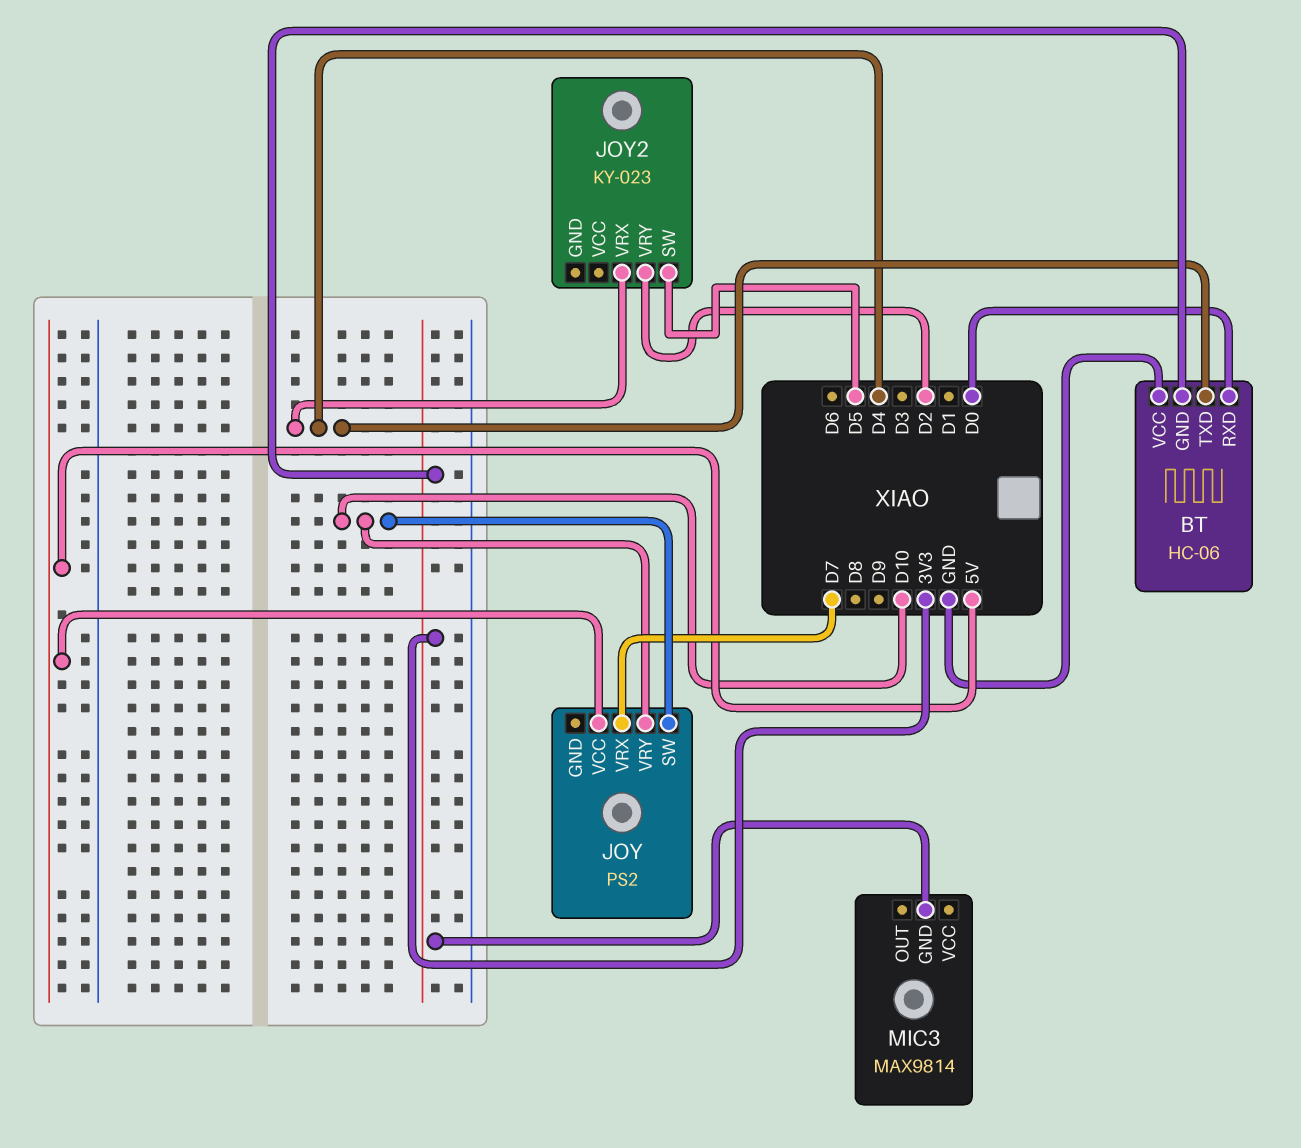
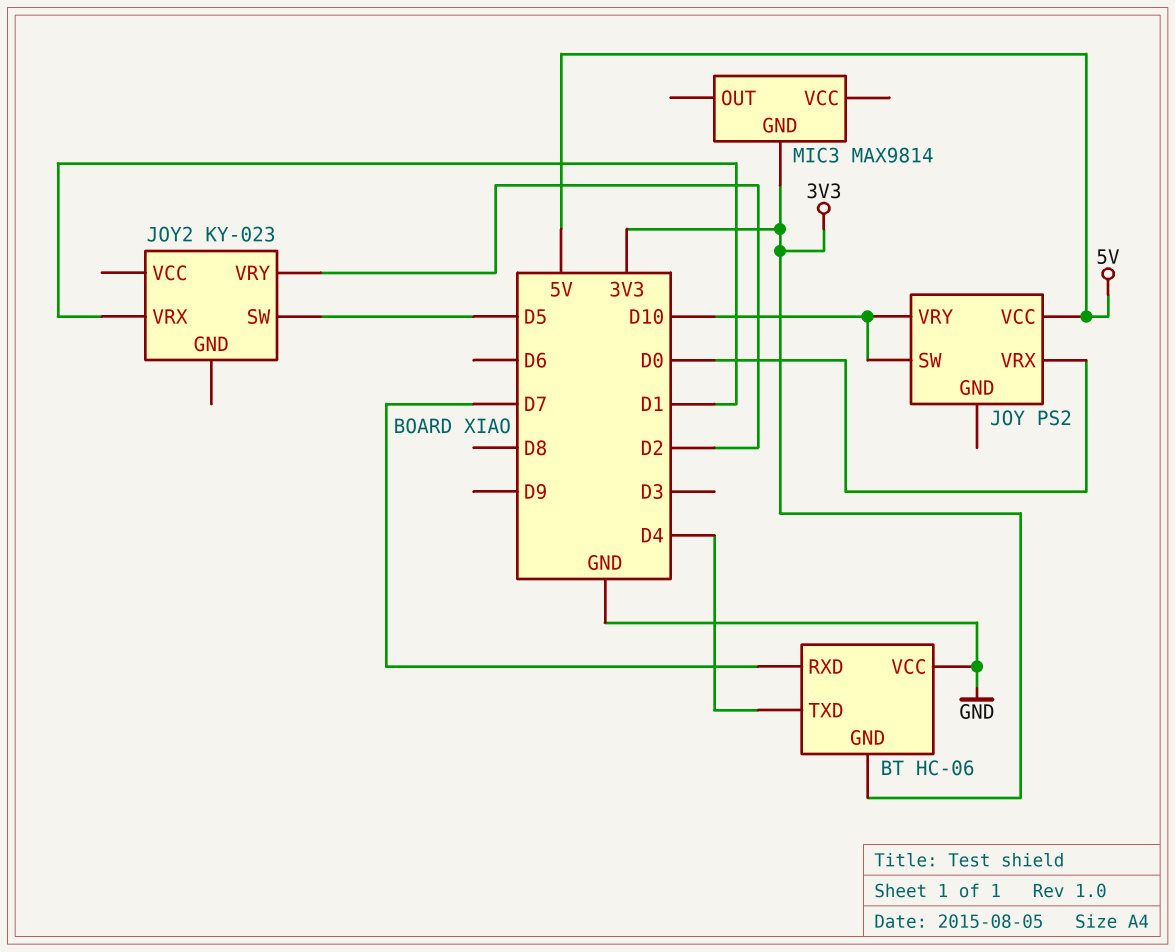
BT pin RXD: D0 -> D7
JOY pin VRX: D7 -> D0
JOY2 pin VRX: D4 -> D1

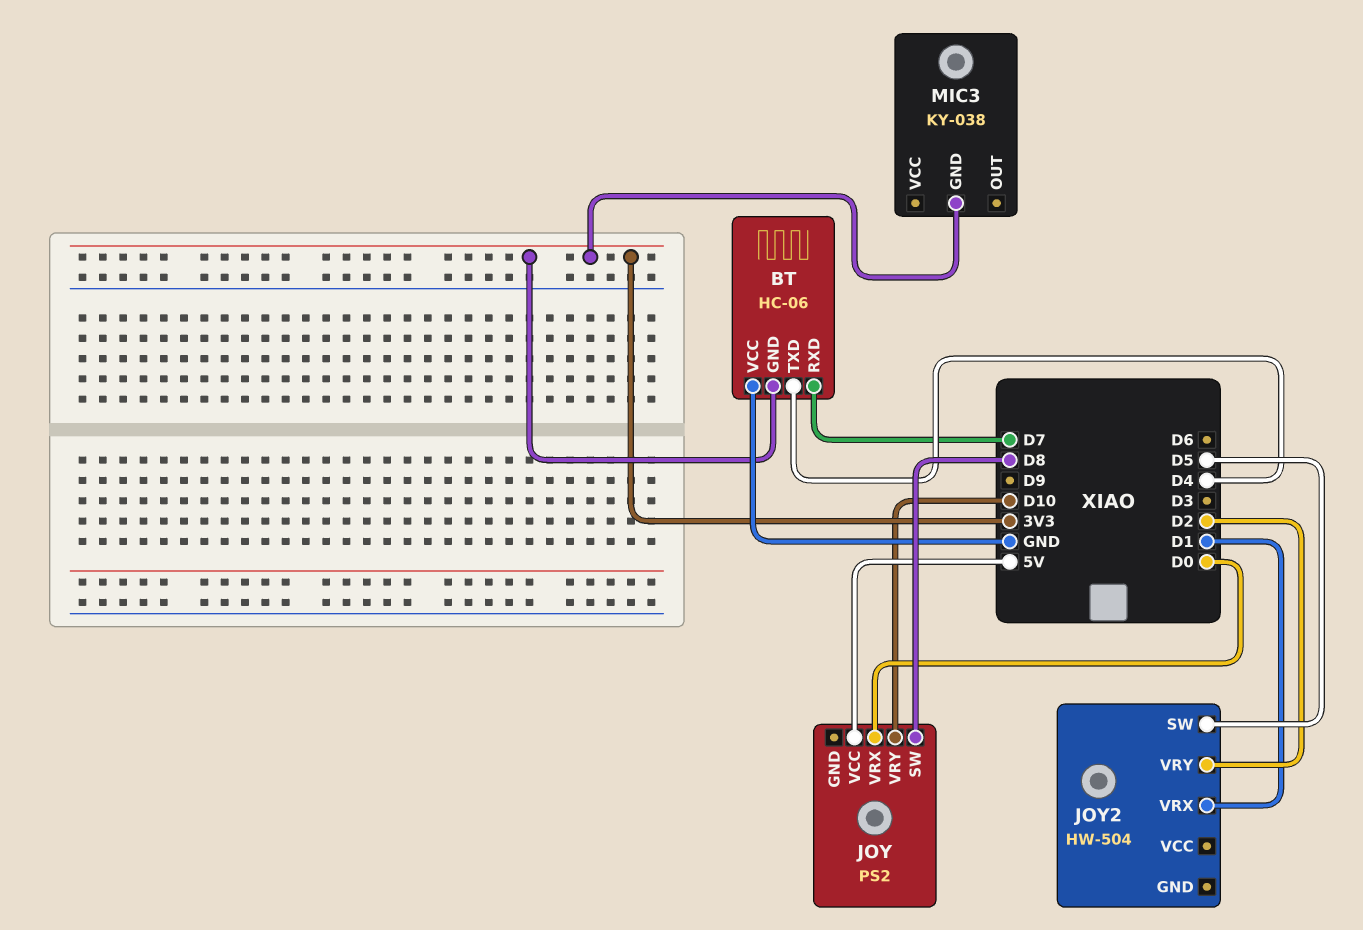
JOY pin SW: D10 -> D8
JOY2: KY-023 -> HW-504
MIC3: MAX9814 -> KY-038

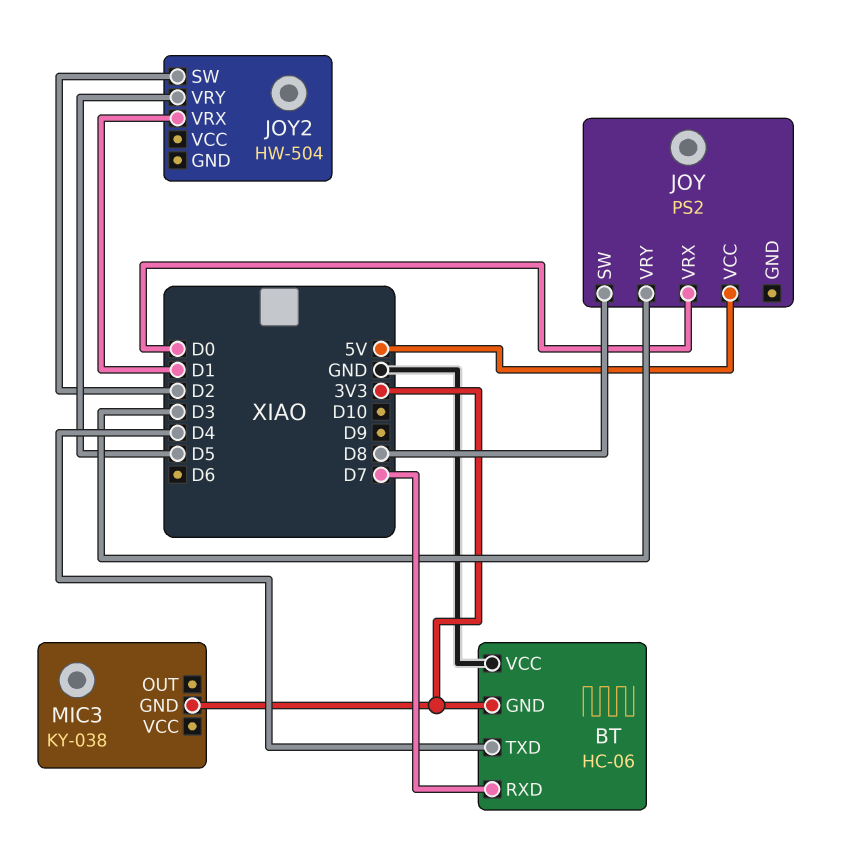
JOY pin VRY: D10 -> D3
JOY2 pin SW: D5 -> D2
JOY2 pin VRY: D2 -> D5

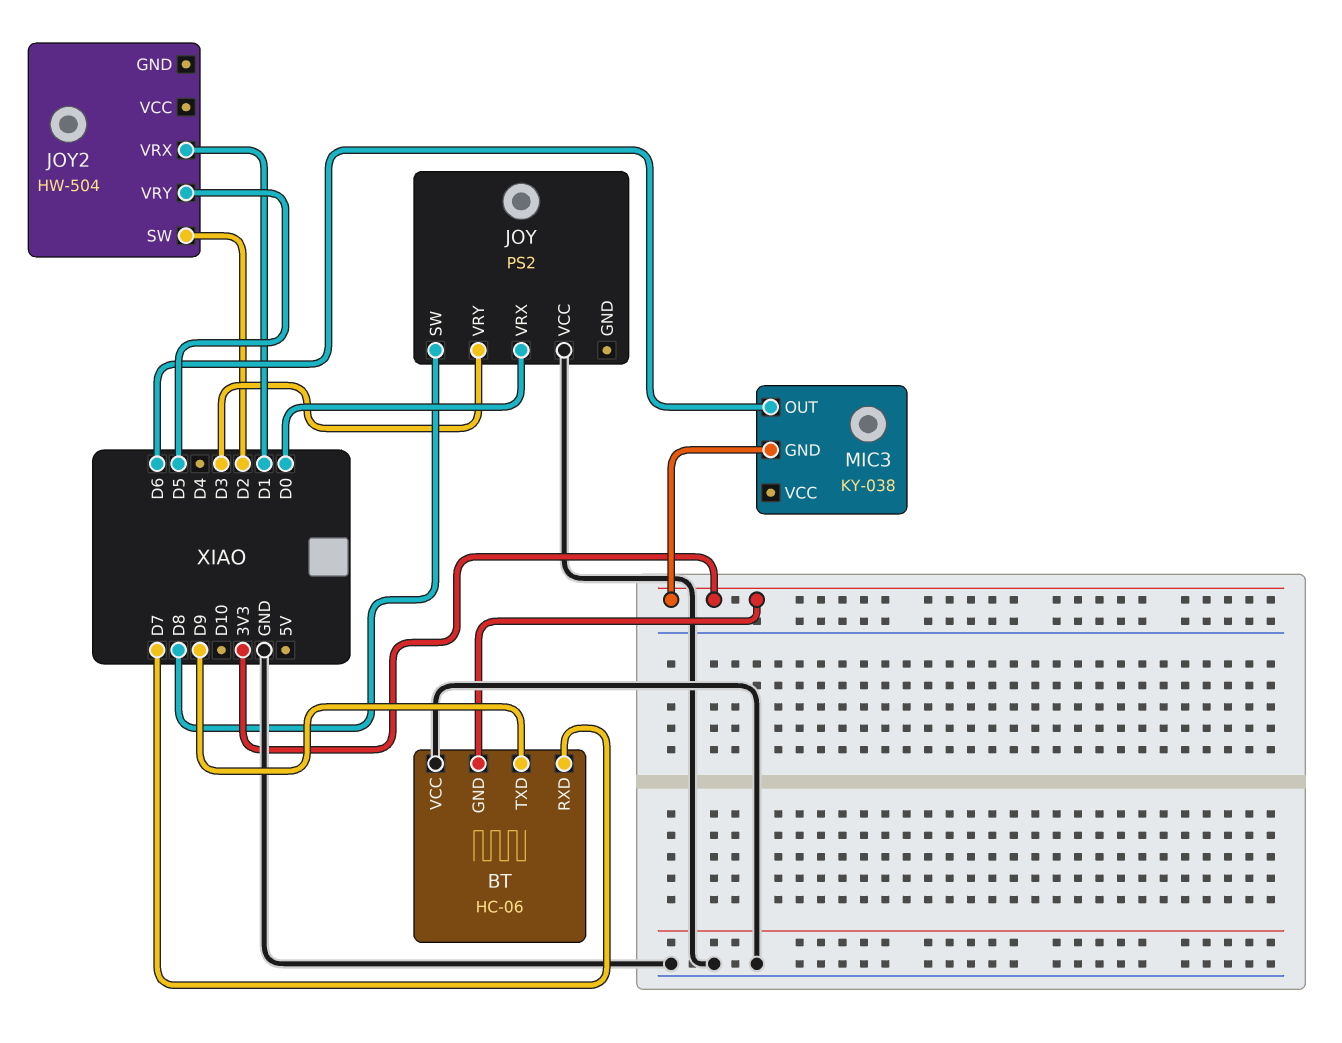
BT pin TXD: D4 -> D9
JOY pin VCC: 5V -> GND
MIC3 pin OUT: none -> D6

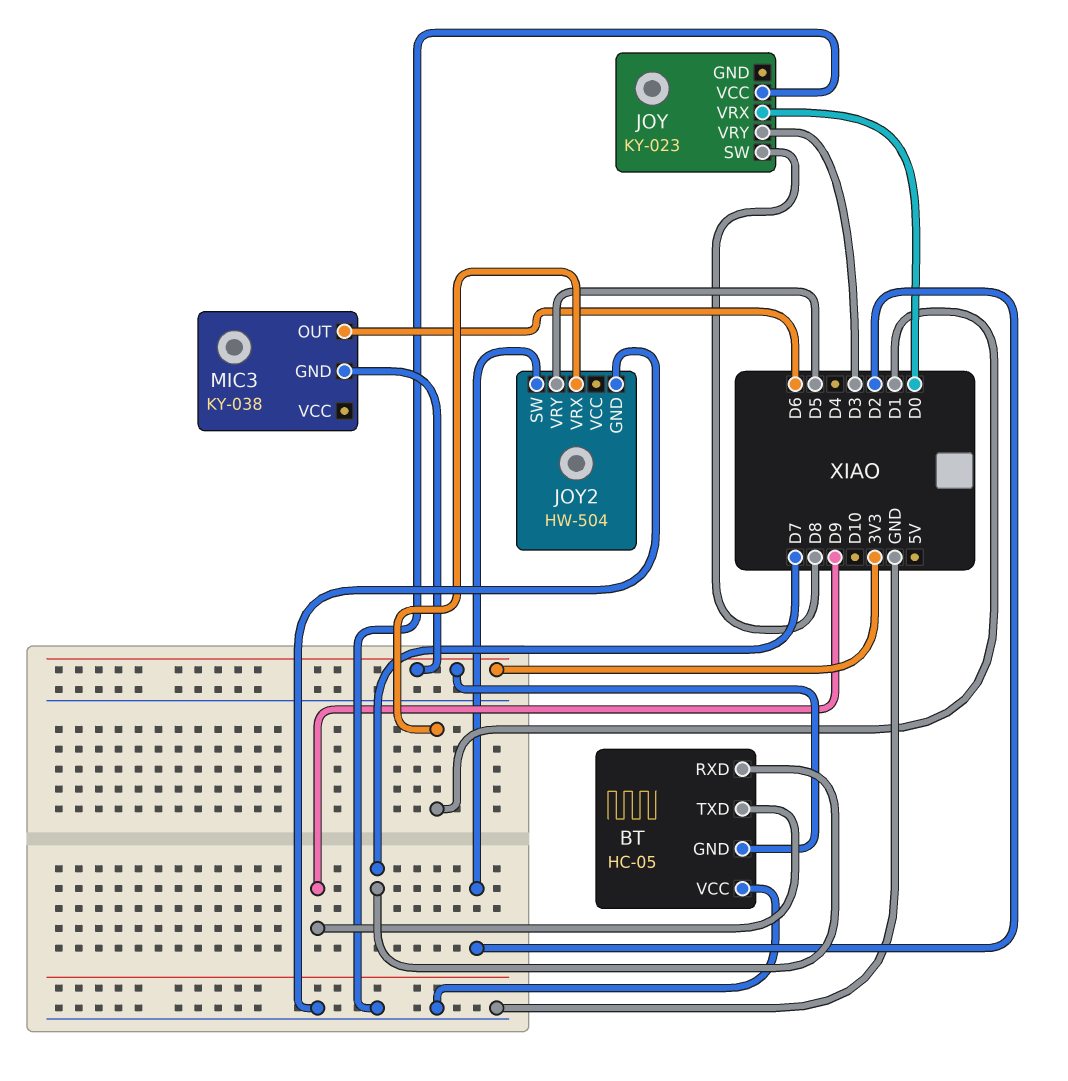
BT: HC-06 -> HC-05
JOY: PS2 -> KY-023
JOY2 pin GND: none -> GND

